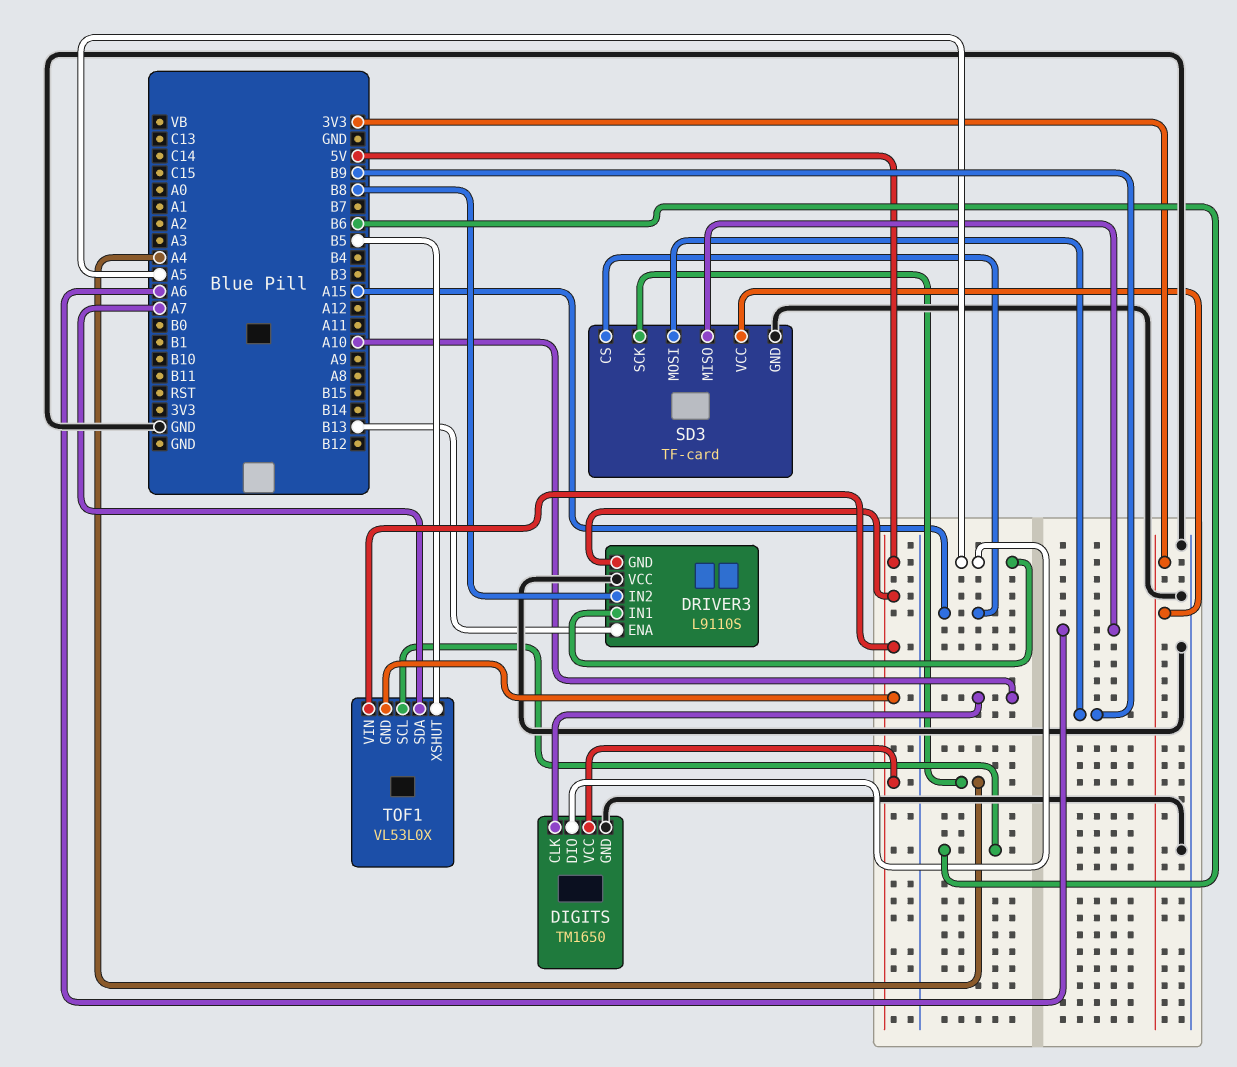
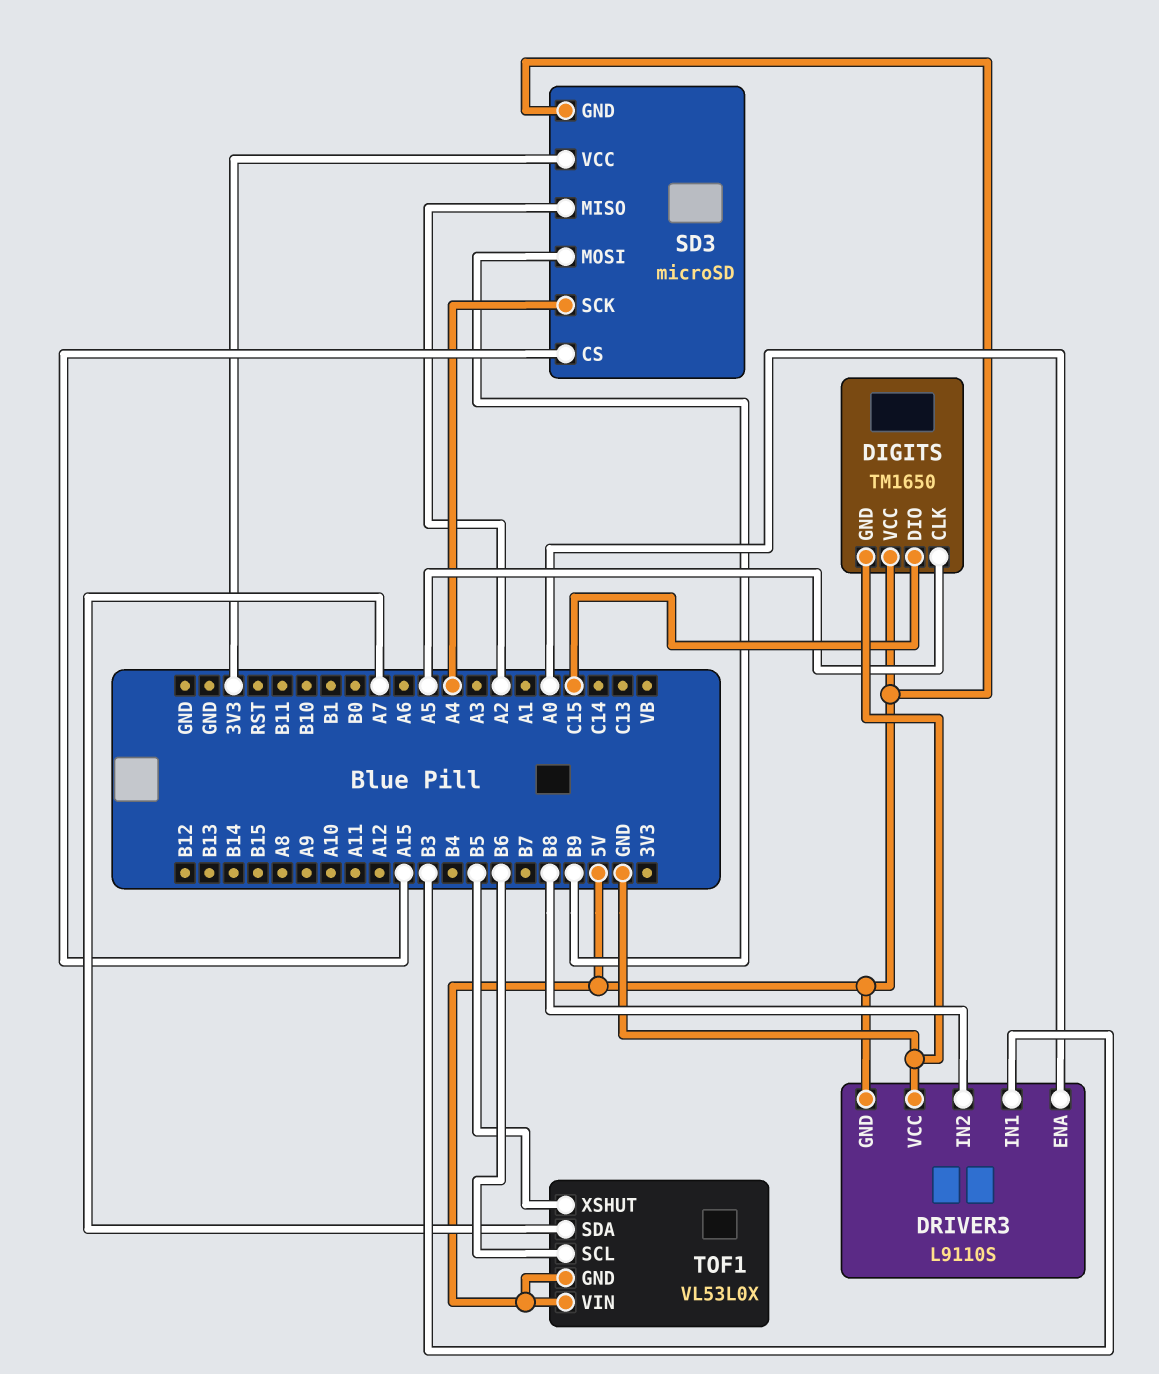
DIGITS pin CLK: A10 -> A5
DIGITS pin DIO: A5 -> C15
DRIVER3 pin ENA: B13 -> A0
DRIVER3 pin IN1: A5 -> B3
SD3: TF-card -> microSD
SD3 pin GND: GND -> 5V
SD3 pin MISO: A6 -> A2

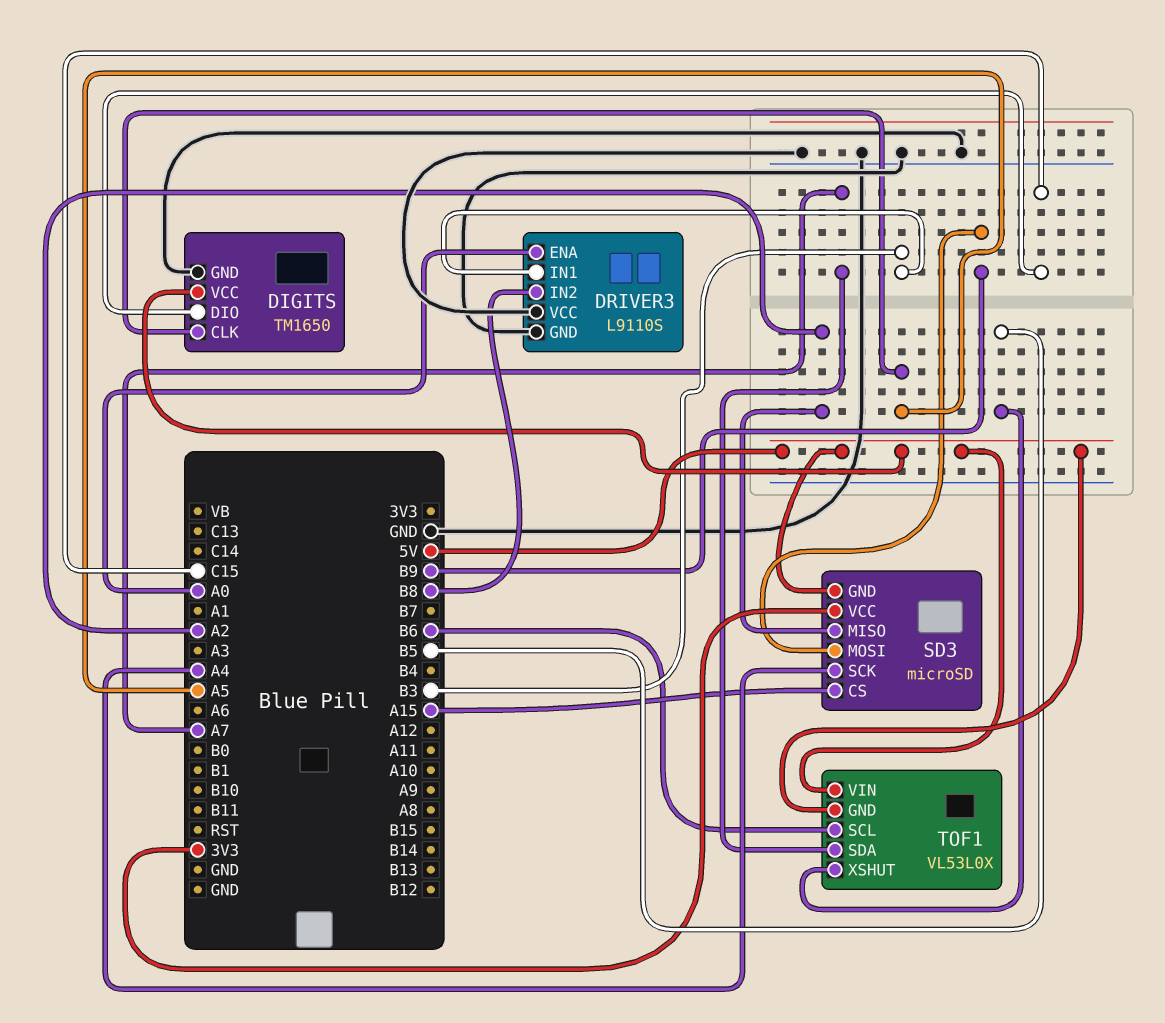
DRIVER3 pin GND: 5V -> GND

